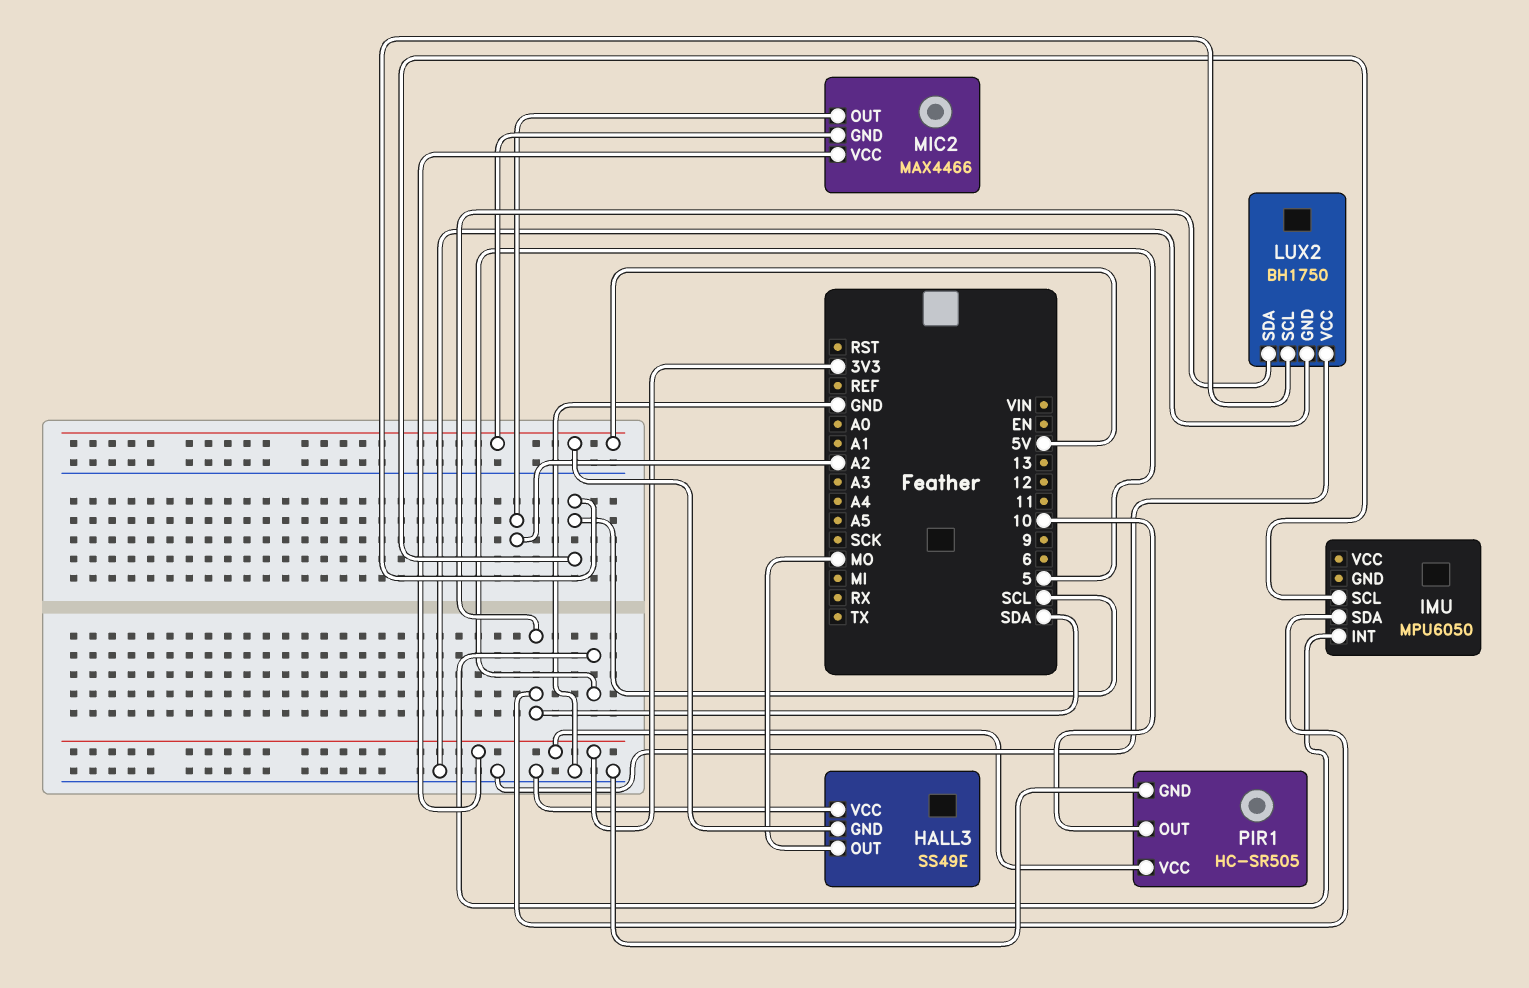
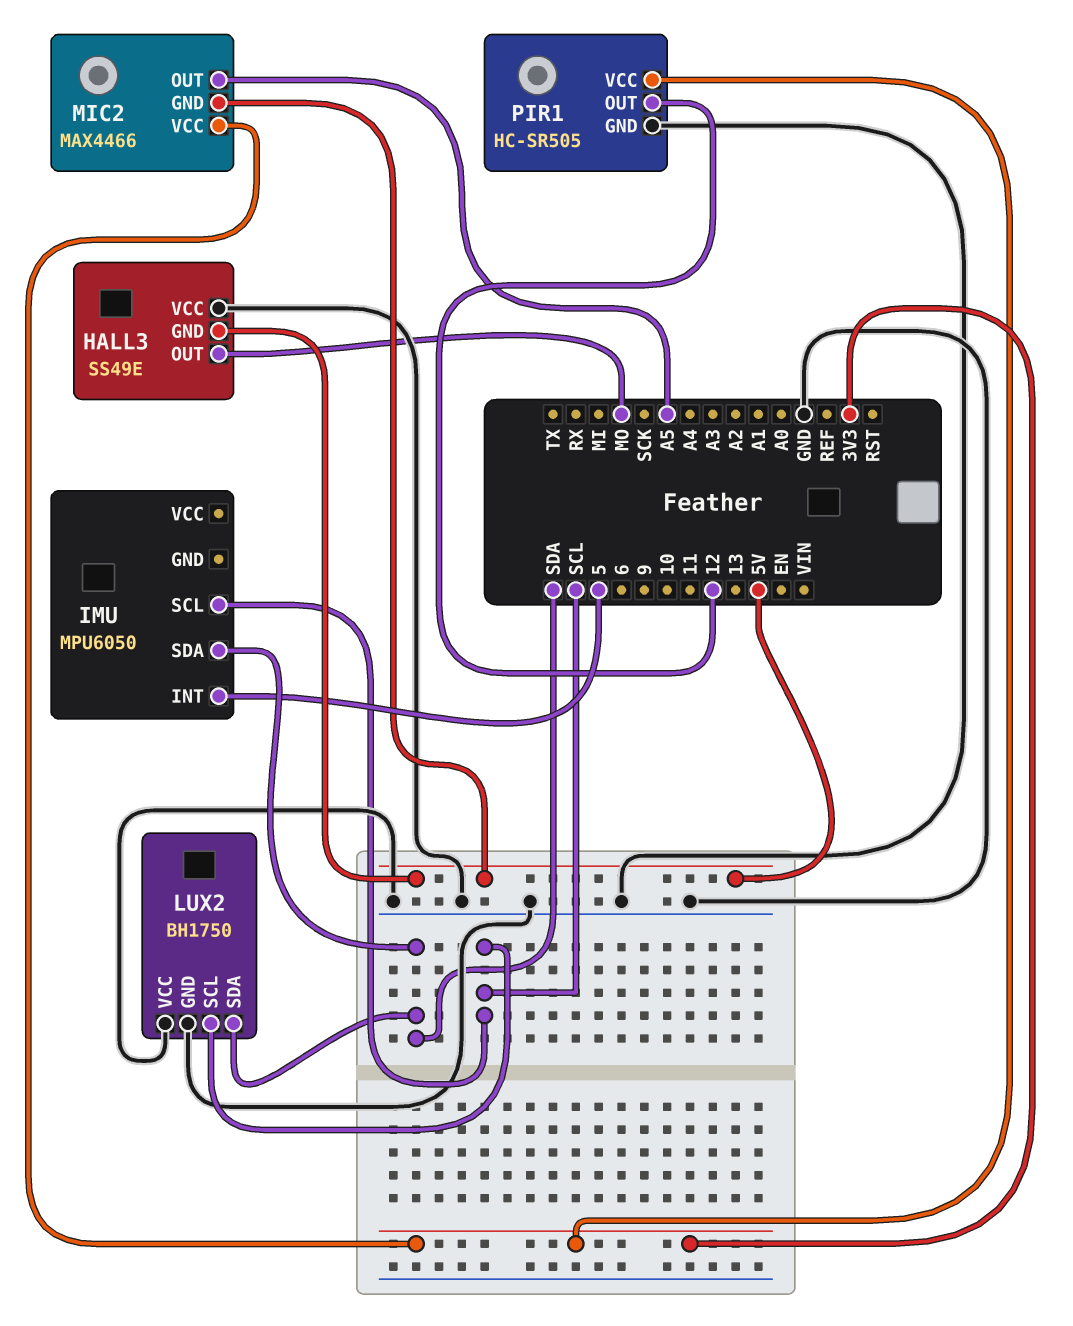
MIC2 pin OUT: A2 -> A5
PIR1 pin OUT: 10 -> 12

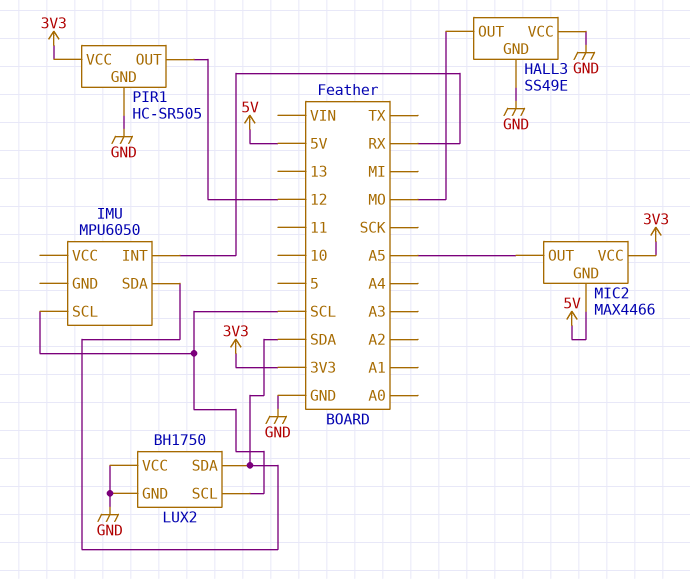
HALL3 pin GND: 5V -> GND
IMU pin INT: 5 -> RX

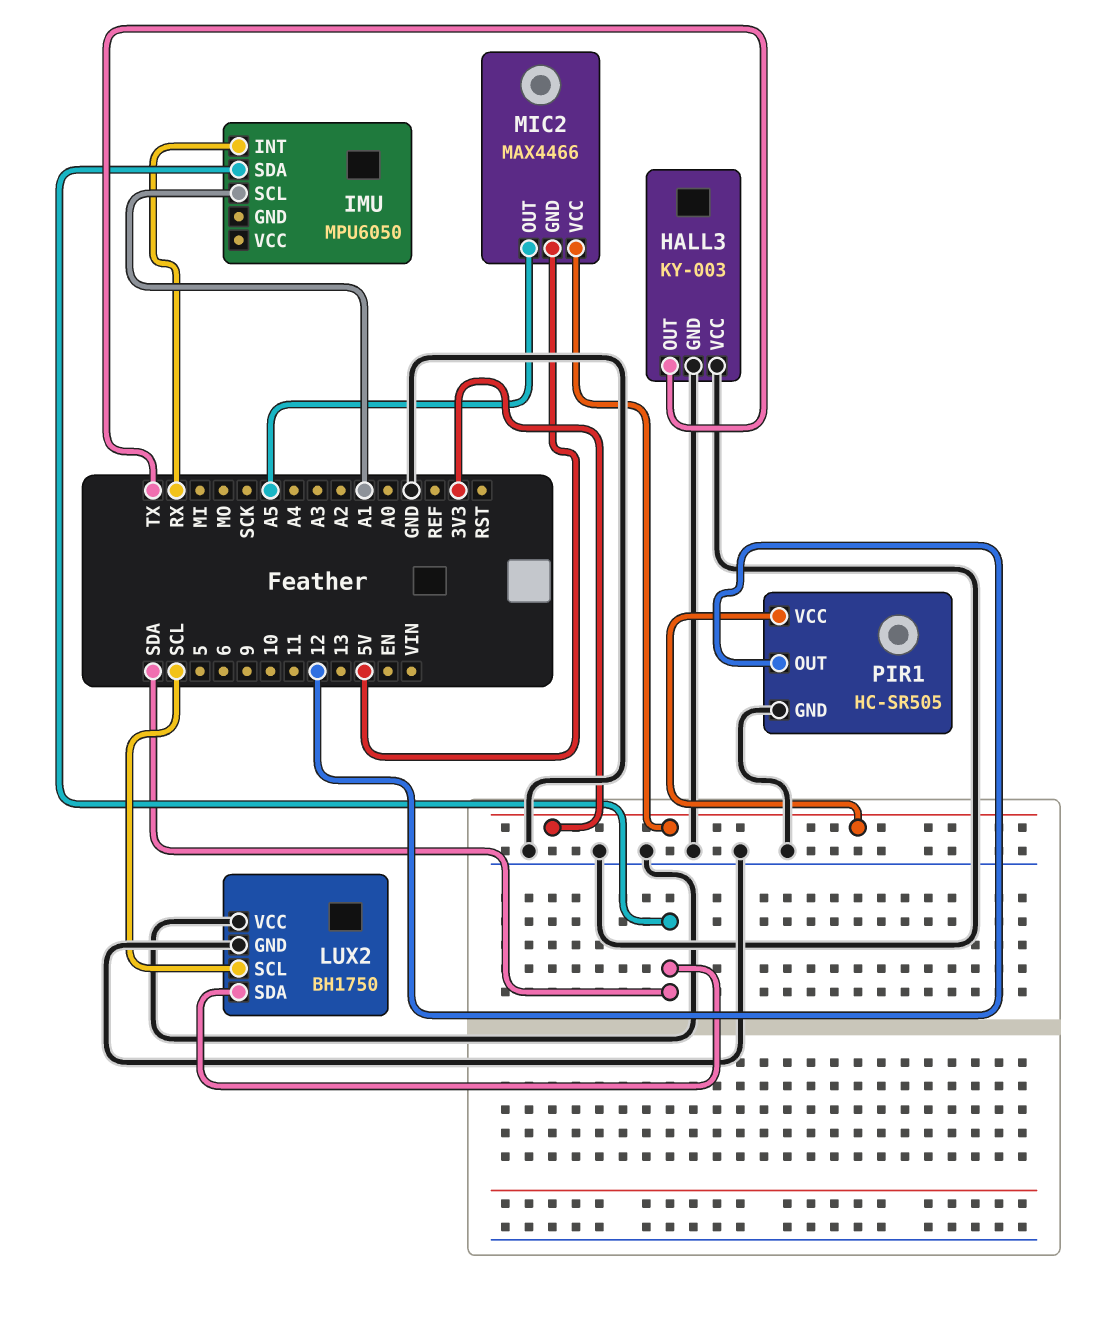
HALL3: SS49E -> KY-003
HALL3 pin OUT: MO -> TX
IMU pin SCL: SCL -> A1

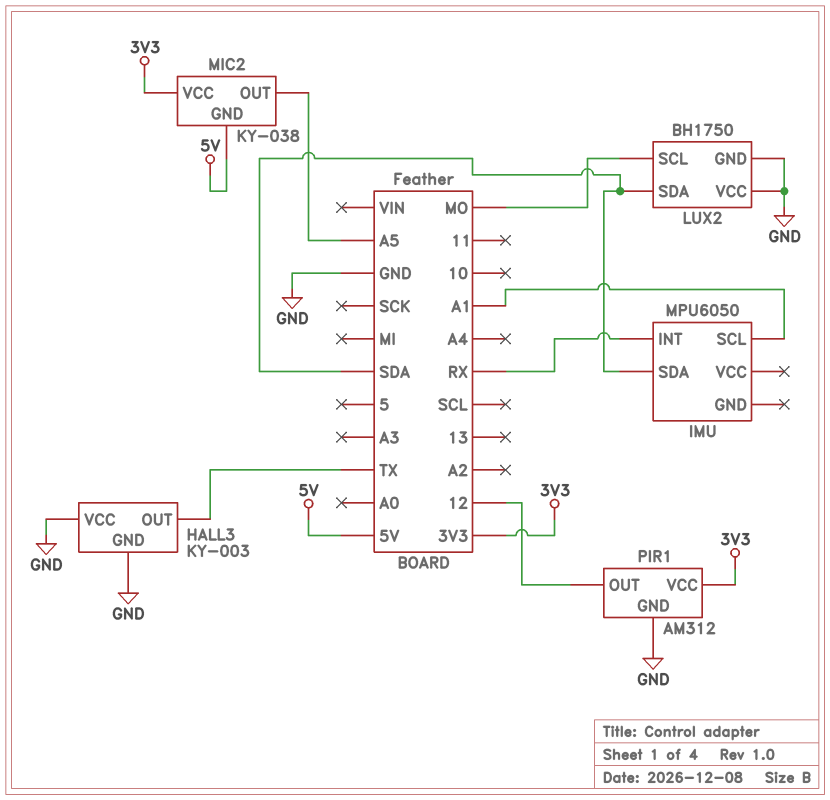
LUX2 pin SCL: SCL -> MO
MIC2: MAX4466 -> KY-038
PIR1: HC-SR505 -> AM312

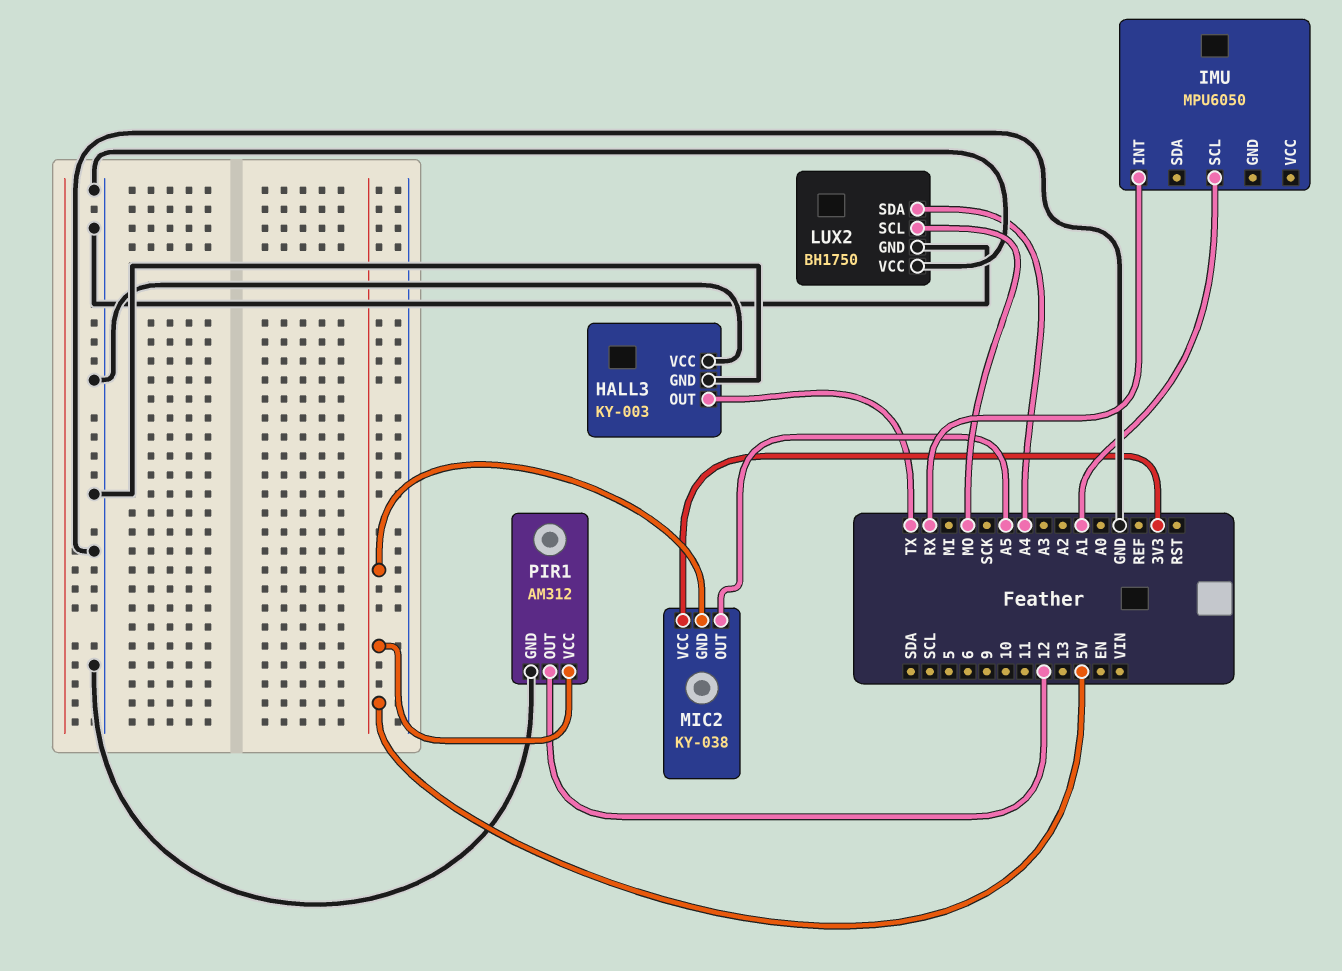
IMU pin SDA: SDA -> none
LUX2 pin SDA: SDA -> A4
PIR1 pin VCC: 3V3 -> 5V

